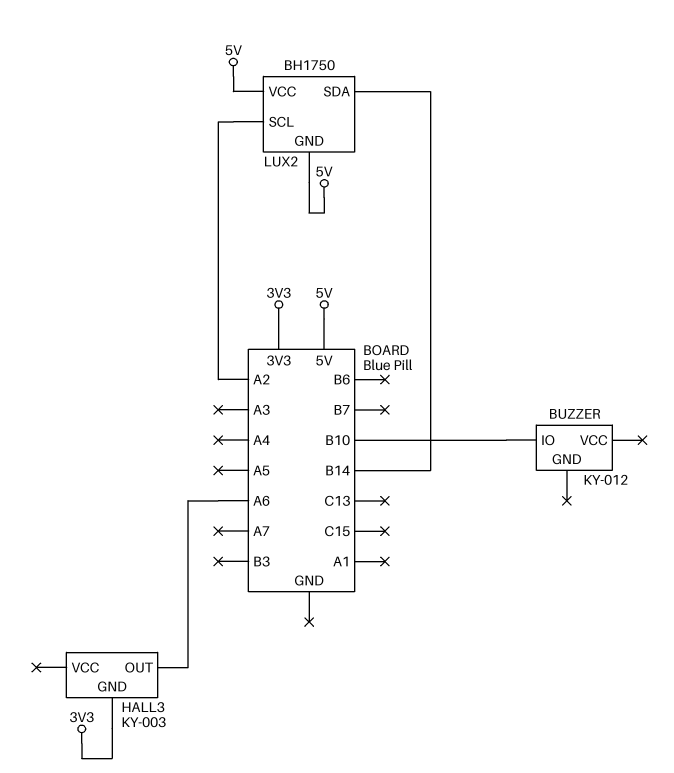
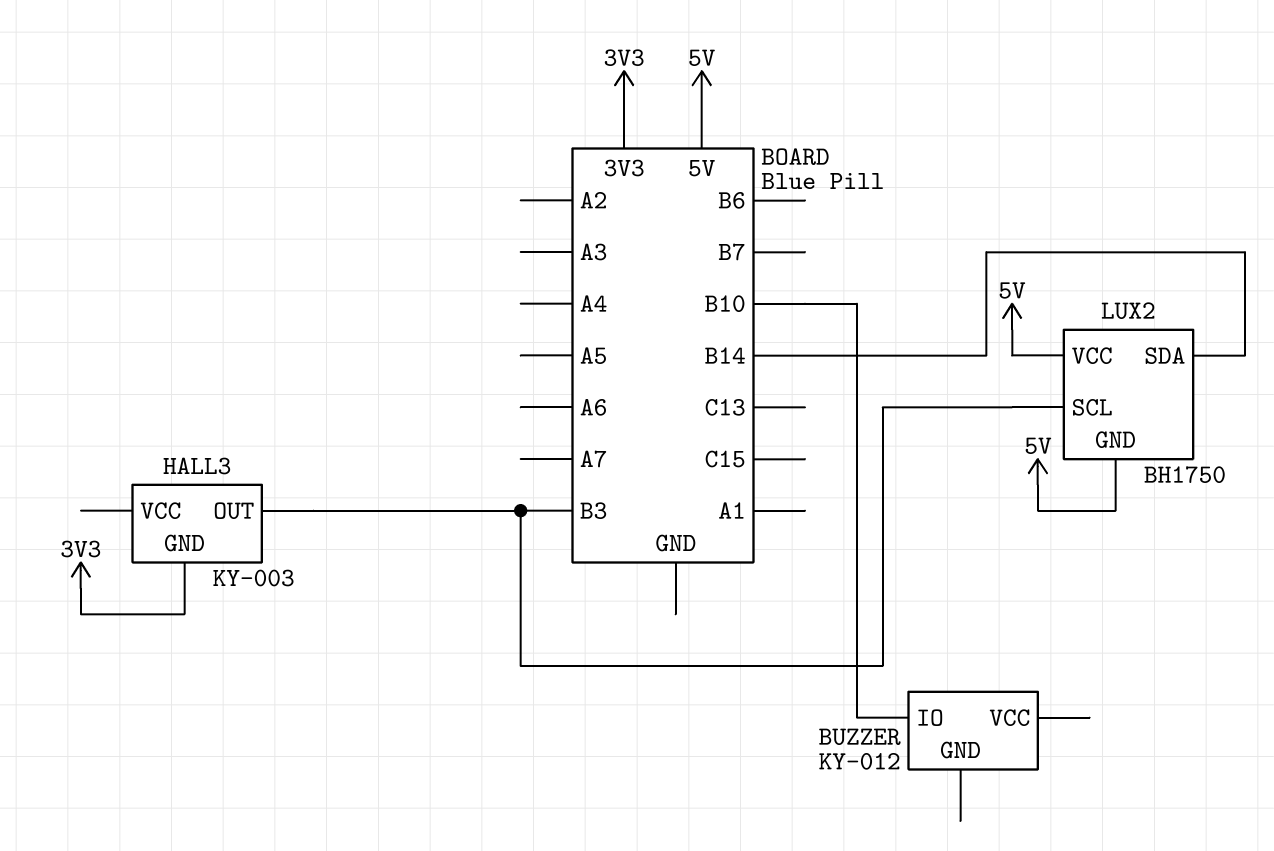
HALL3 pin OUT: A6 -> B3
LUX2 pin SCL: A2 -> B3

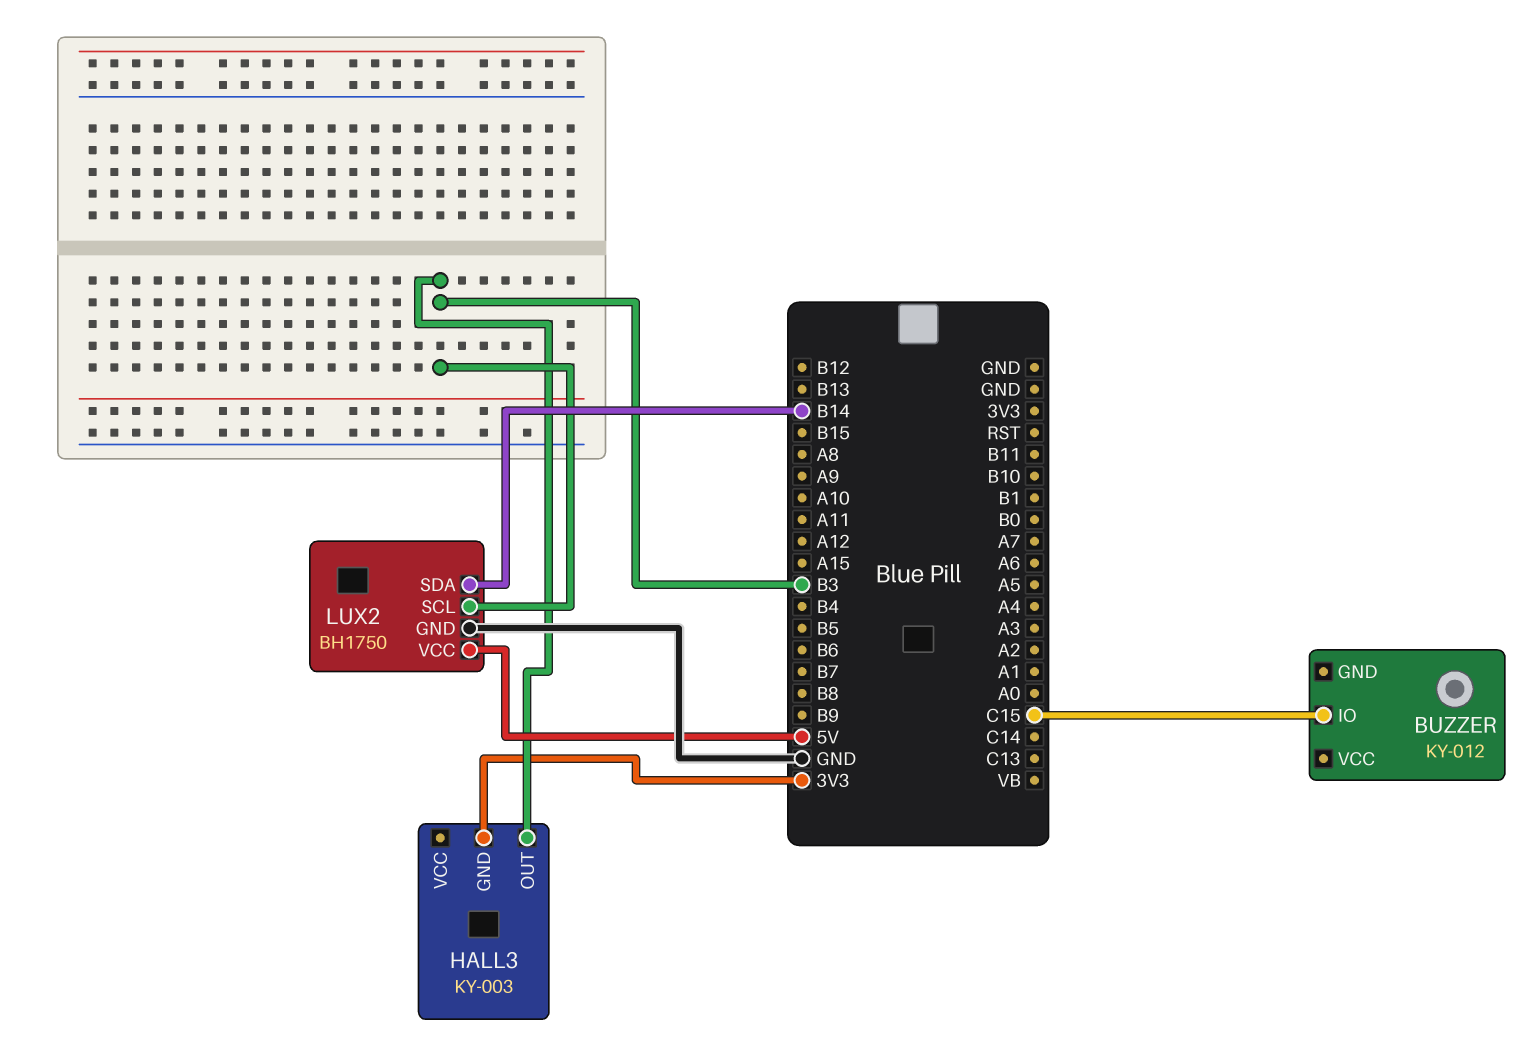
BUZZER pin IO: B10 -> C15
LUX2 pin GND: 5V -> GND

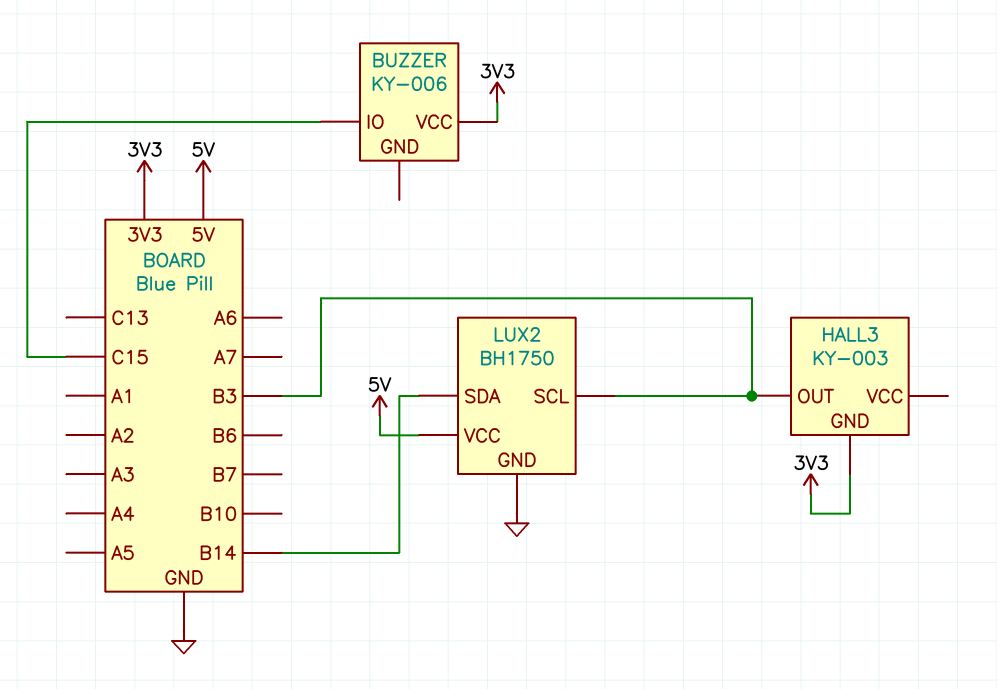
BUZZER: KY-012 -> KY-006
BUZZER pin VCC: none -> 3V3

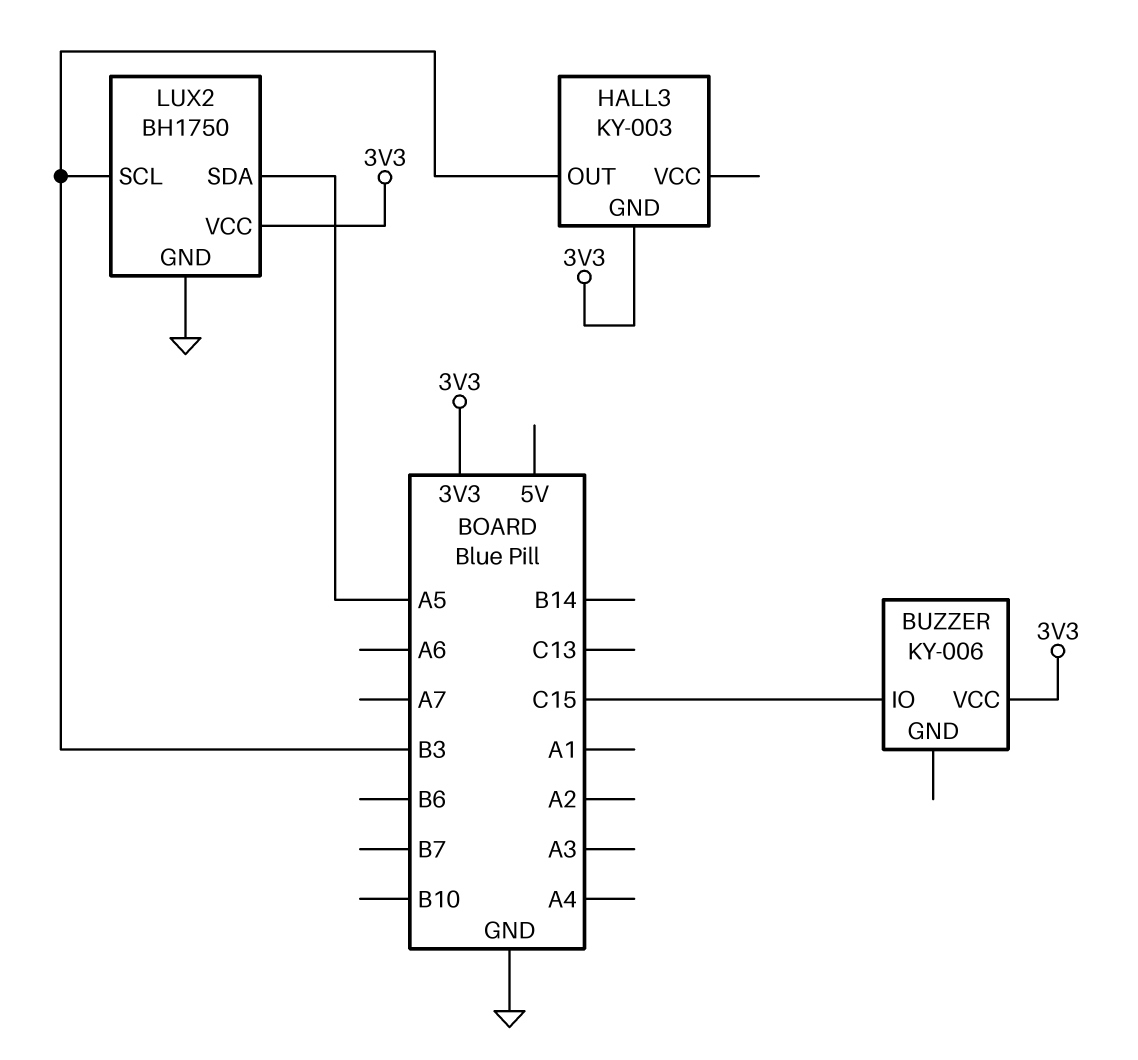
LUX2 pin SDA: B14 -> A5
LUX2 pin VCC: 5V -> 3V3

